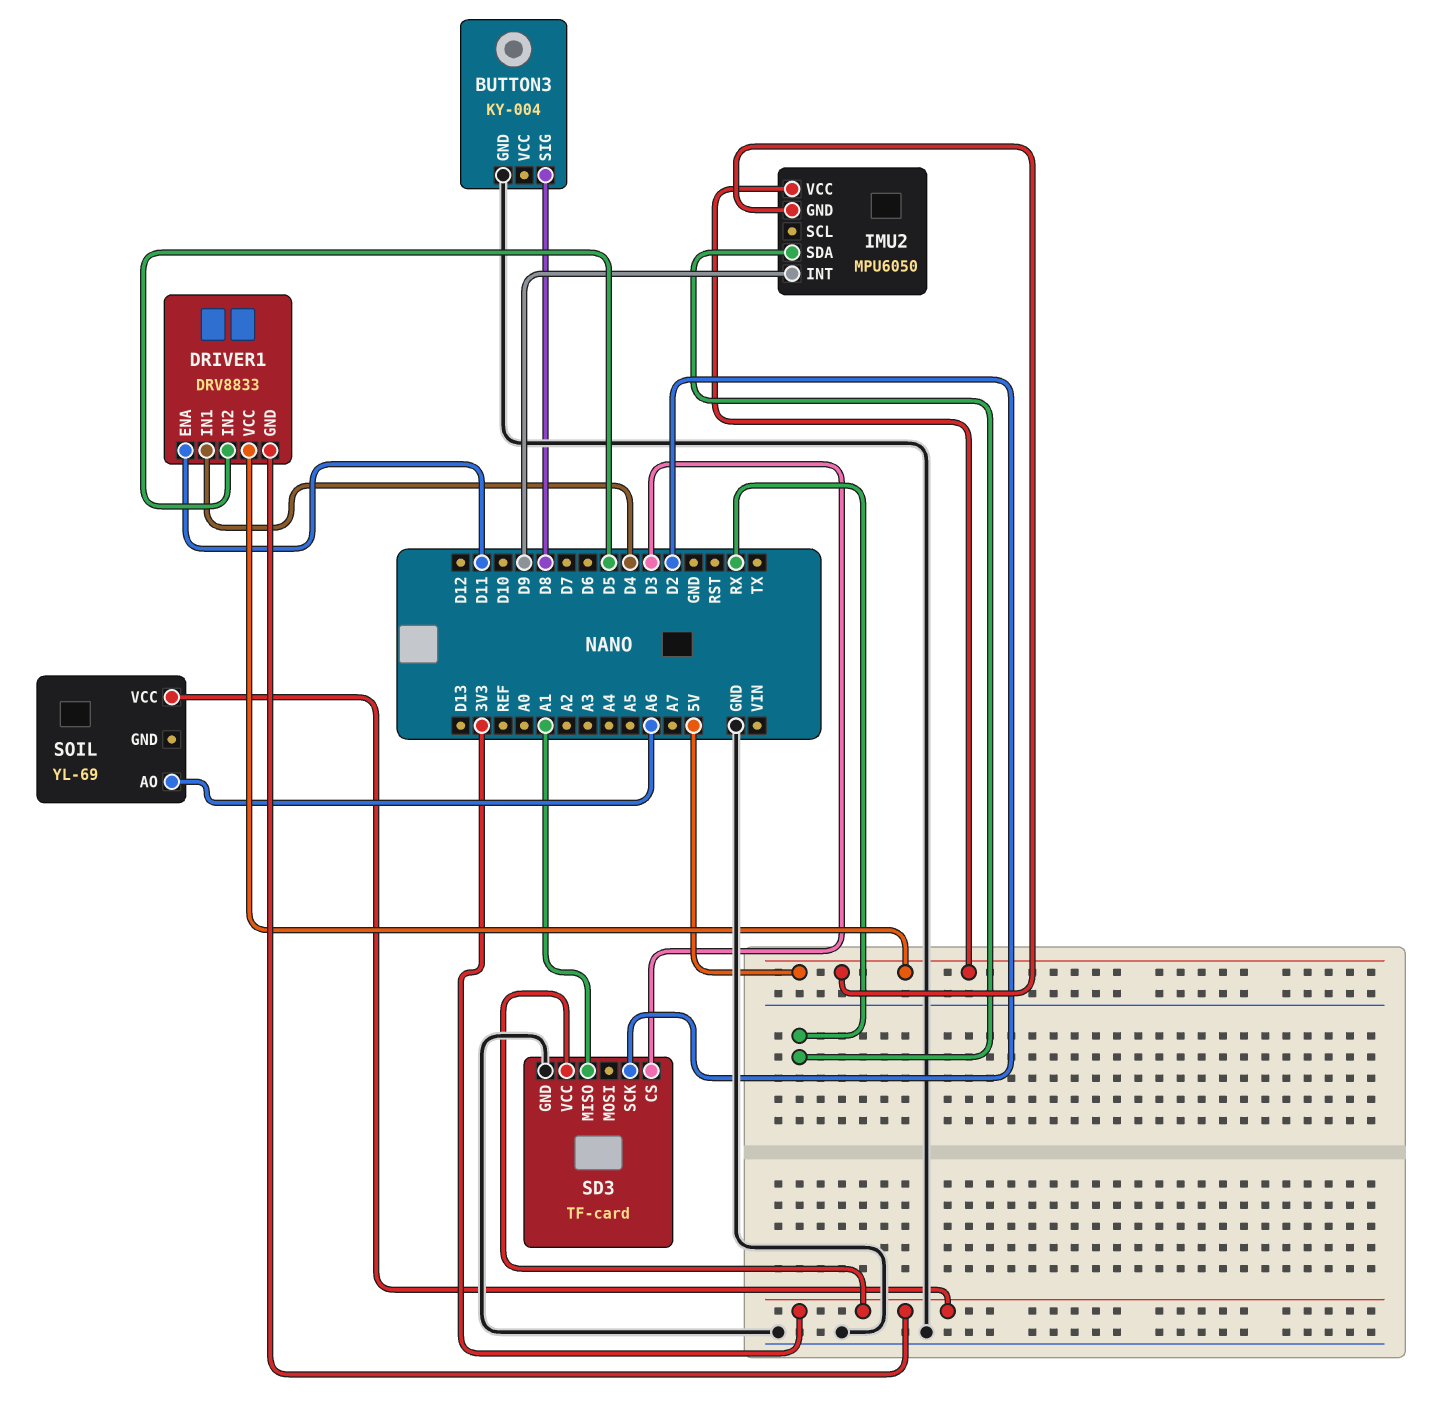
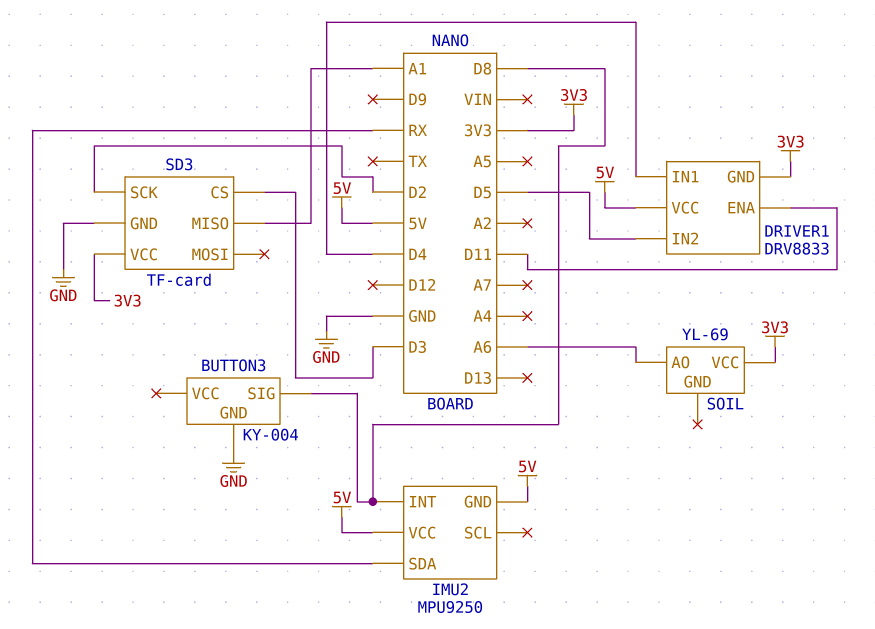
IMU2: MPU6050 -> MPU9250
IMU2 pin INT: D9 -> D8

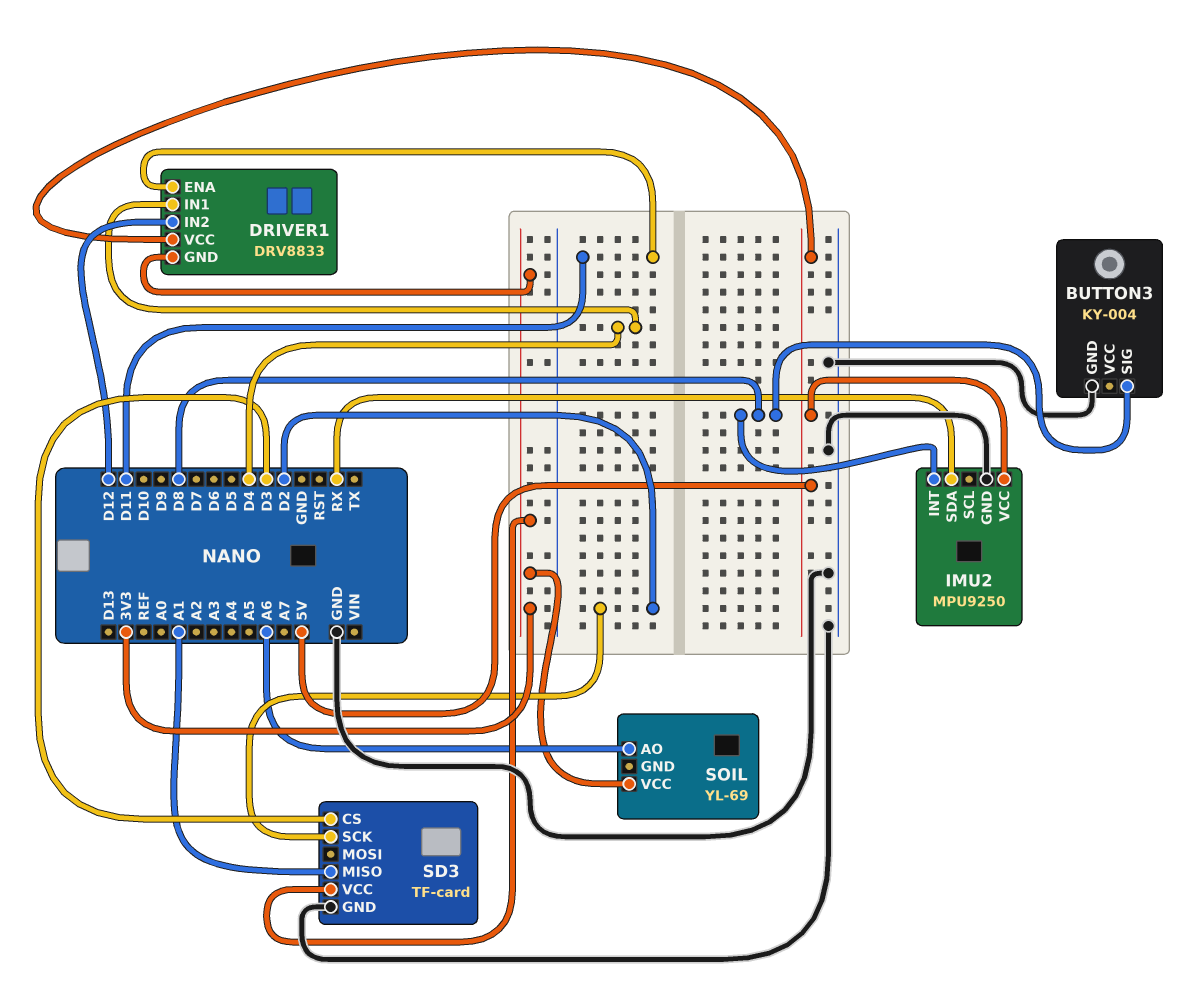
DRIVER1 pin IN2: D5 -> D12
IMU2 pin GND: 5V -> GND

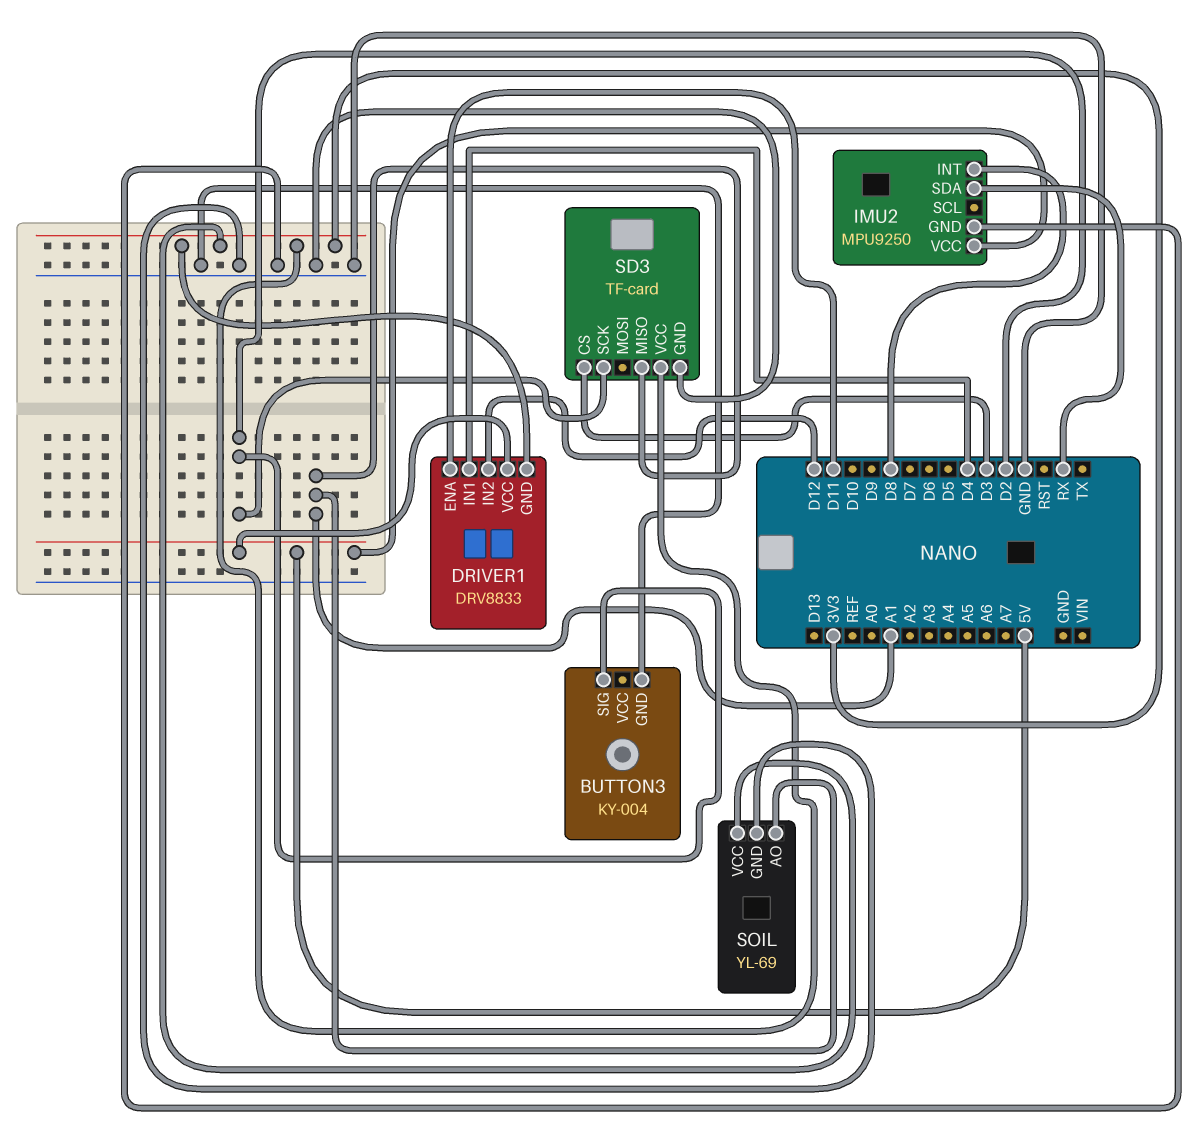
BUTTON3 pin SIG: D8 -> D2
SOIL pin AO: A6 -> A1
SOIL pin GND: none -> GND

